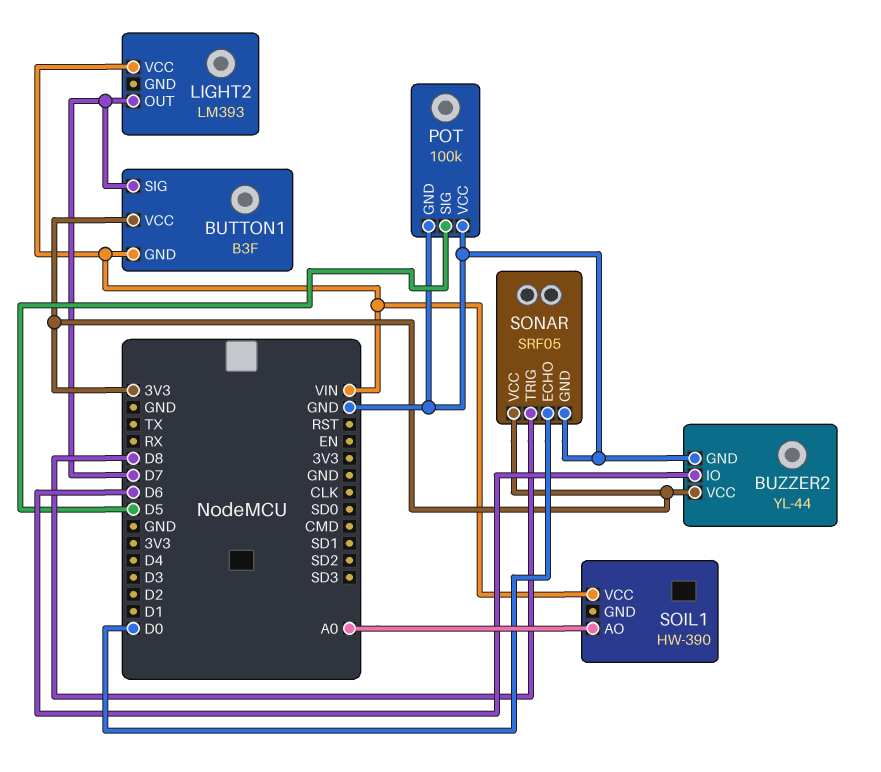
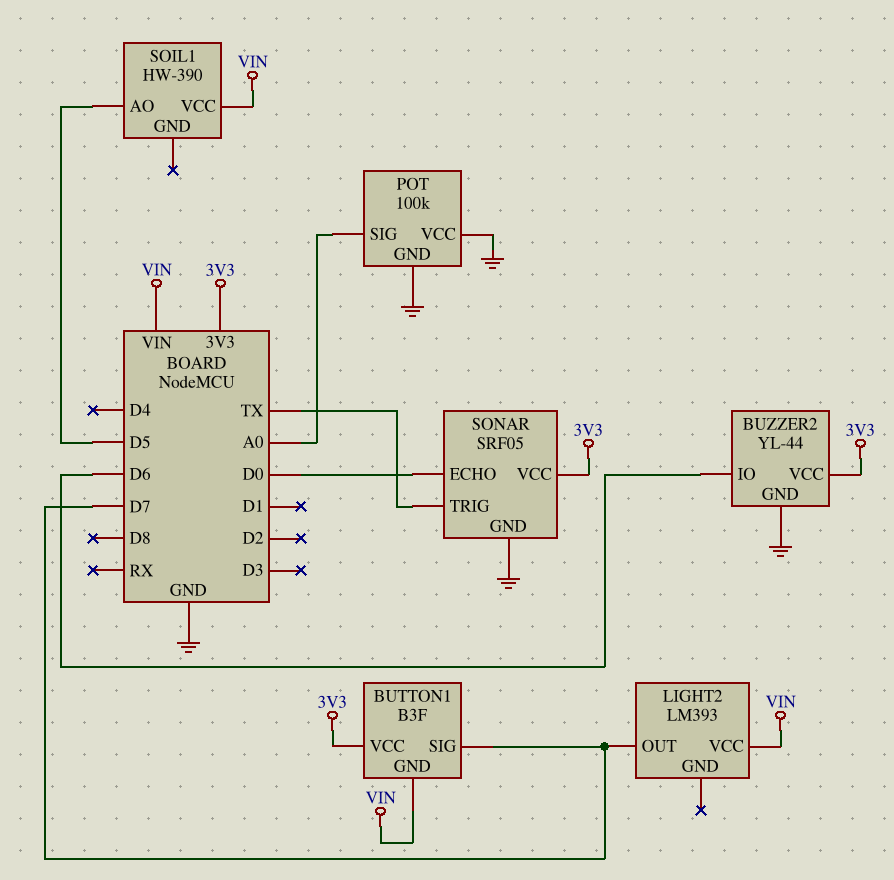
POT pin SIG: D5 -> A0
SOIL1 pin AO: A0 -> D5
SONAR pin TRIG: D8 -> TX

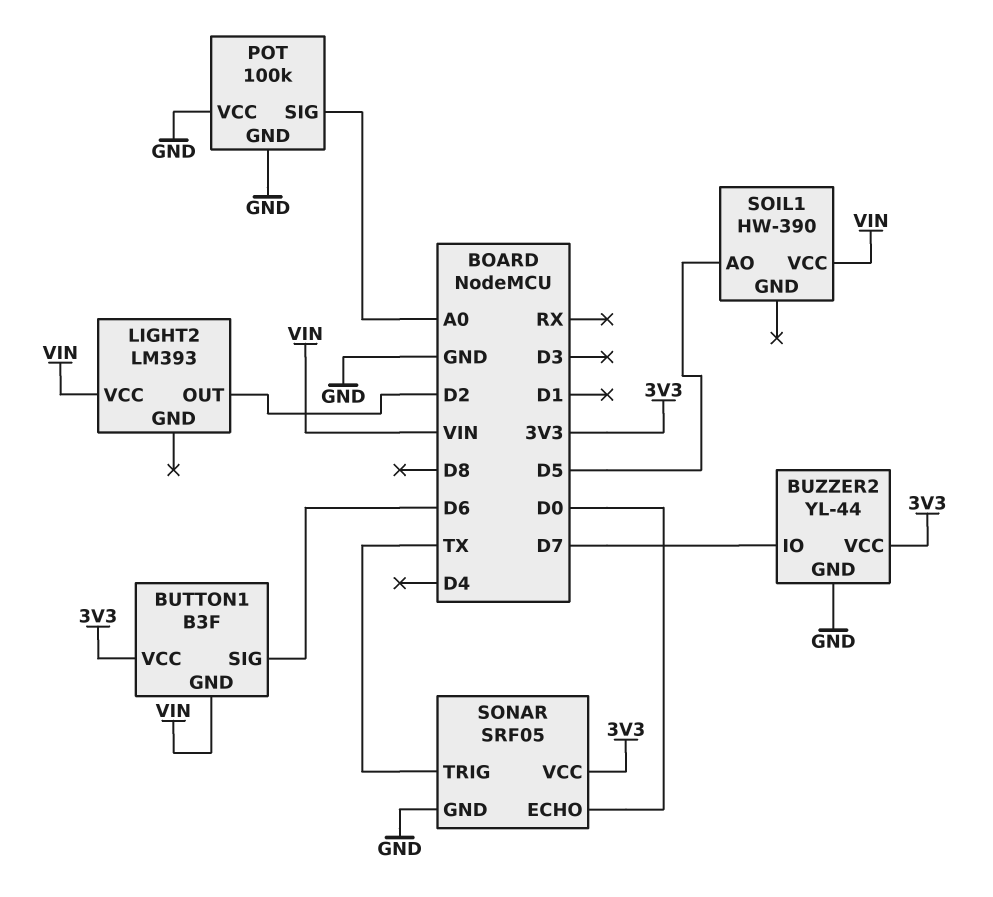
BUTTON1 pin SIG: D7 -> D6
BUZZER2 pin IO: D6 -> D7
LIGHT2 pin OUT: D7 -> D2

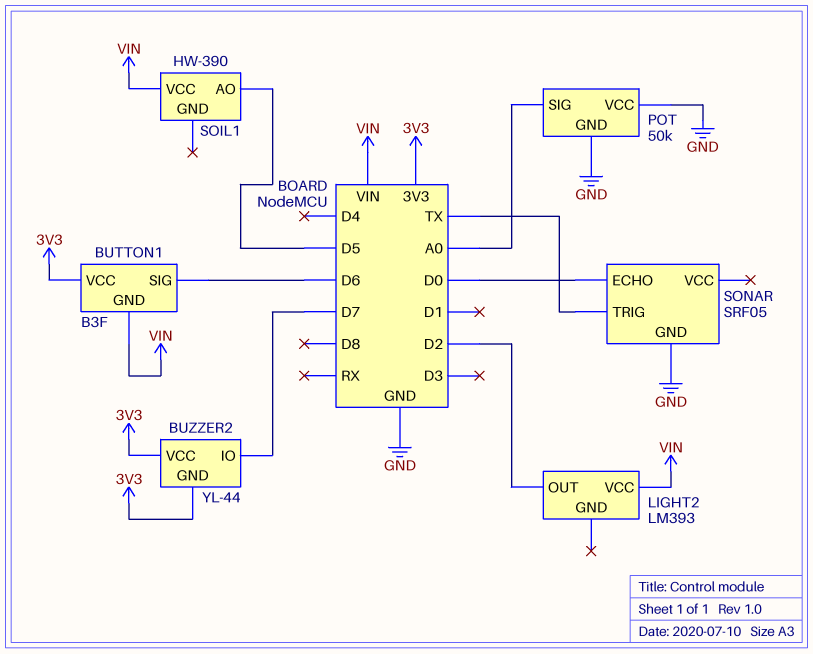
BUZZER2 pin GND: GND -> 3V3
POT: 100k -> 50k
SONAR pin VCC: 3V3 -> none

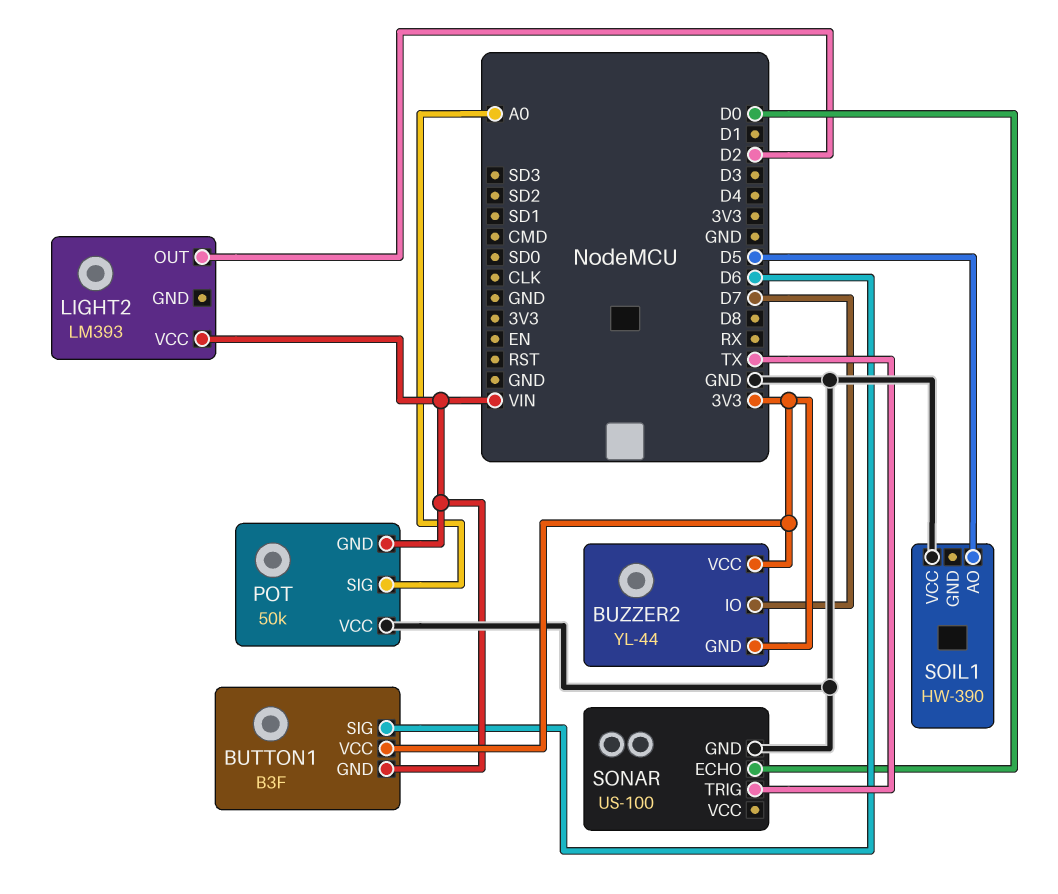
POT pin GND: GND -> VIN
SOIL1 pin VCC: VIN -> GND
SONAR: SRF05 -> US-100

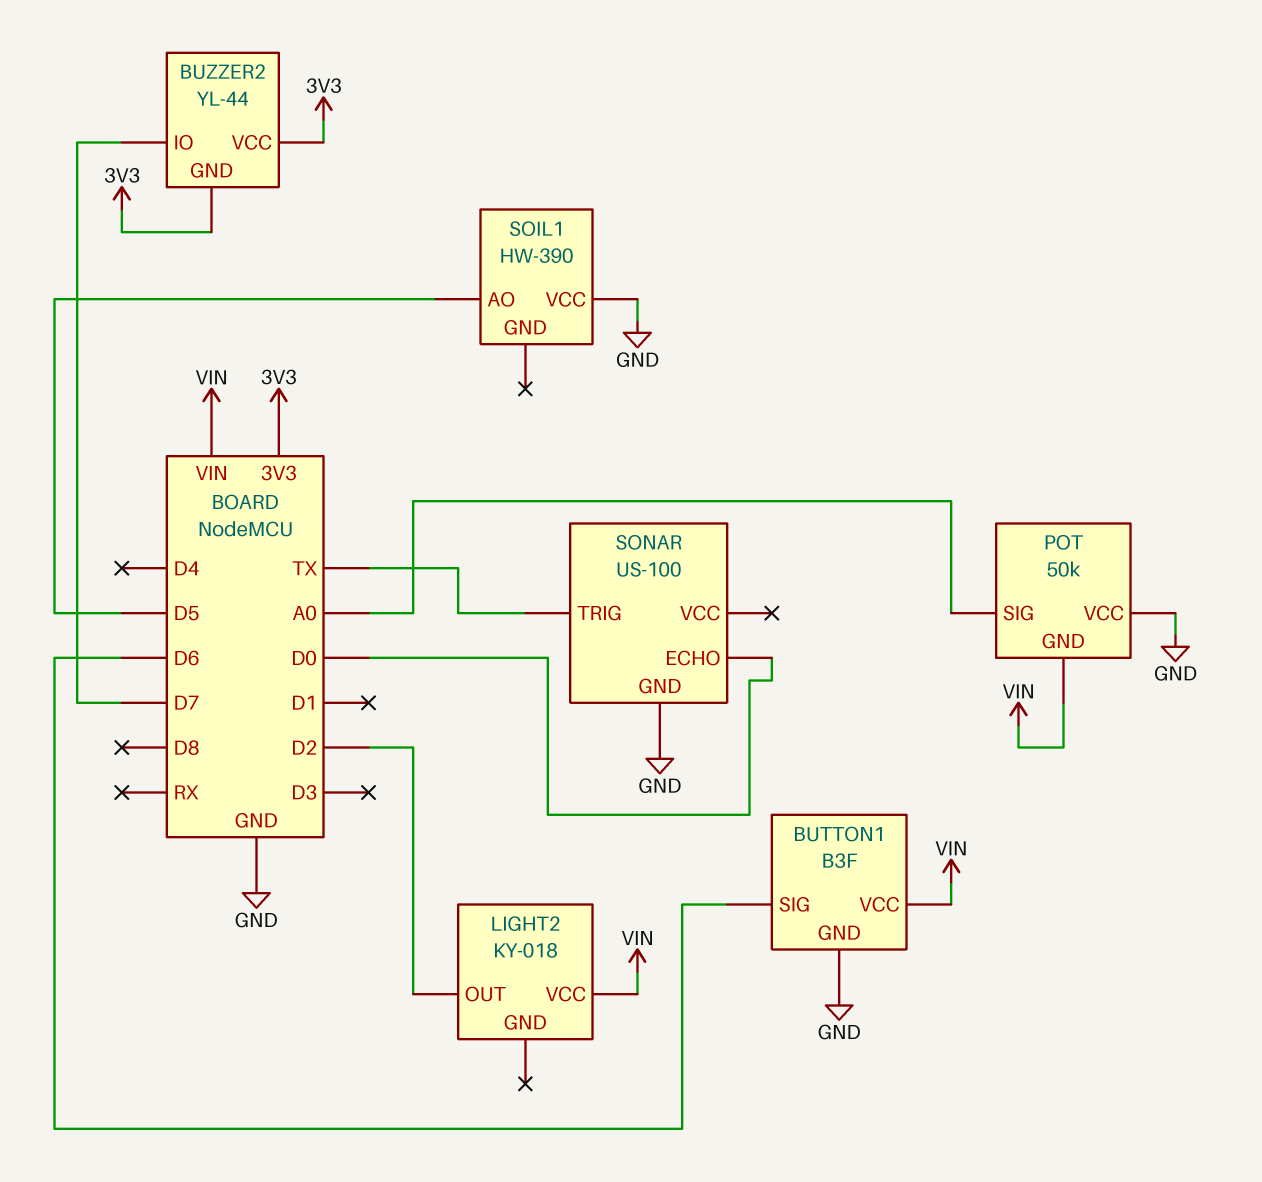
BUTTON1 pin GND: VIN -> GND
BUTTON1 pin VCC: 3V3 -> VIN
LIGHT2: LM393 -> KY-018

